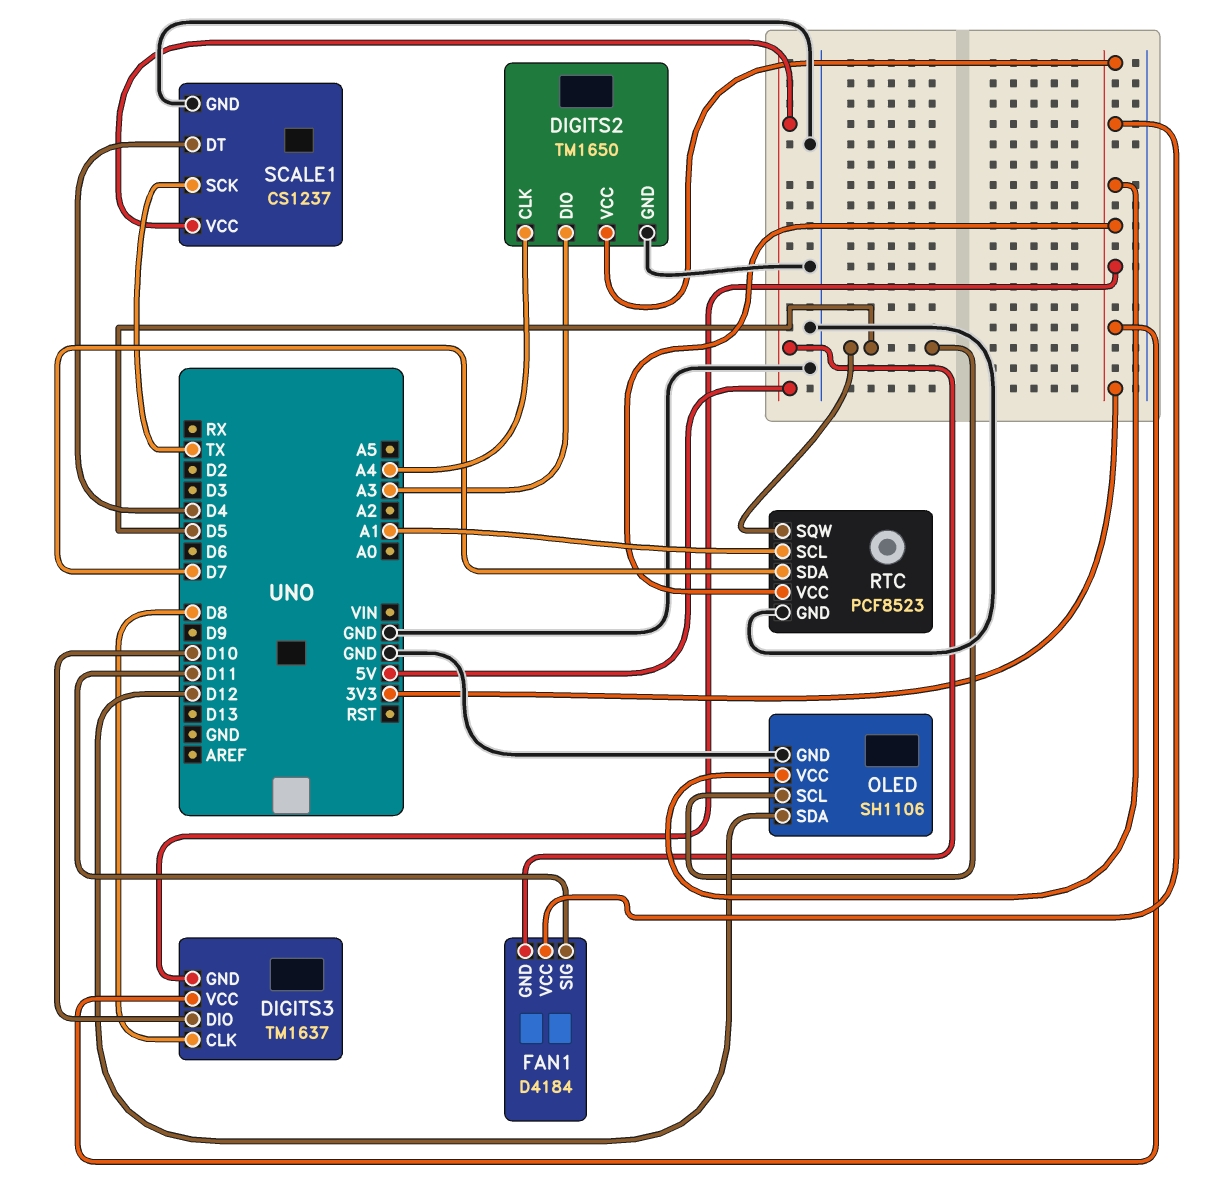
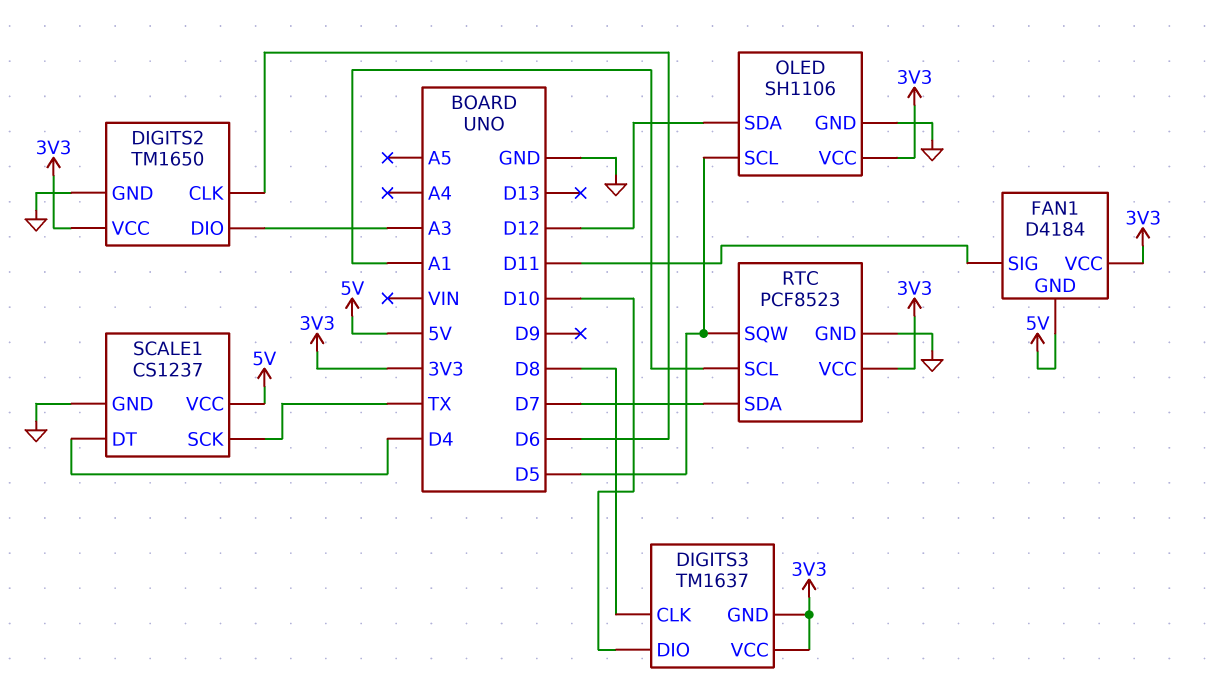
DIGITS2 pin CLK: A4 -> D6

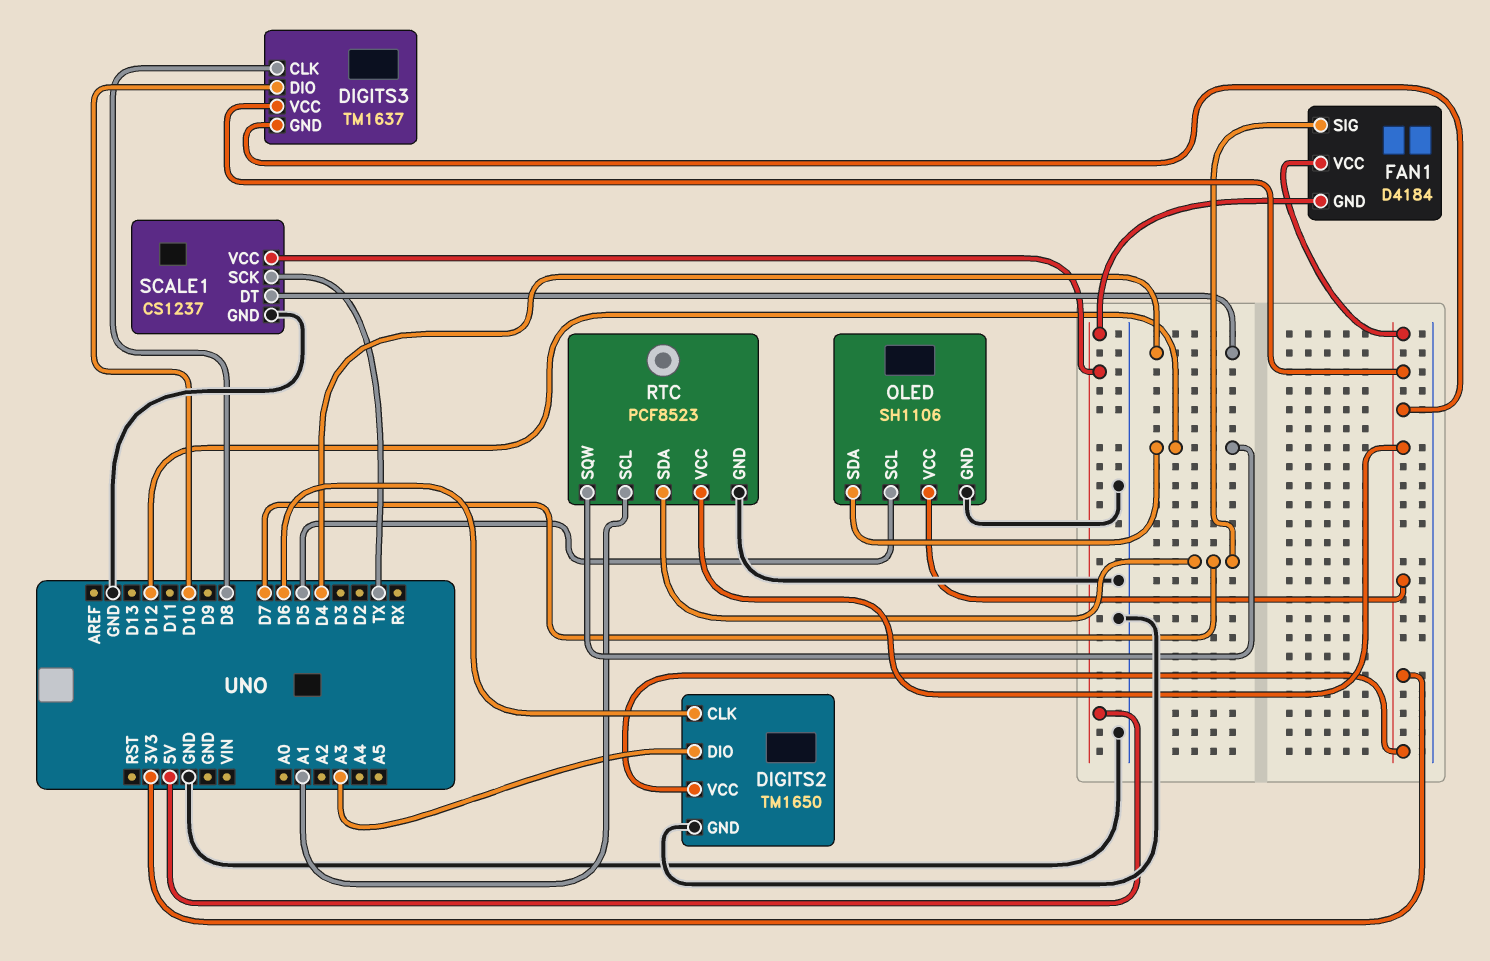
FAN1 pin SIG: D11 -> D7
RTC pin SQW: D5 -> D12

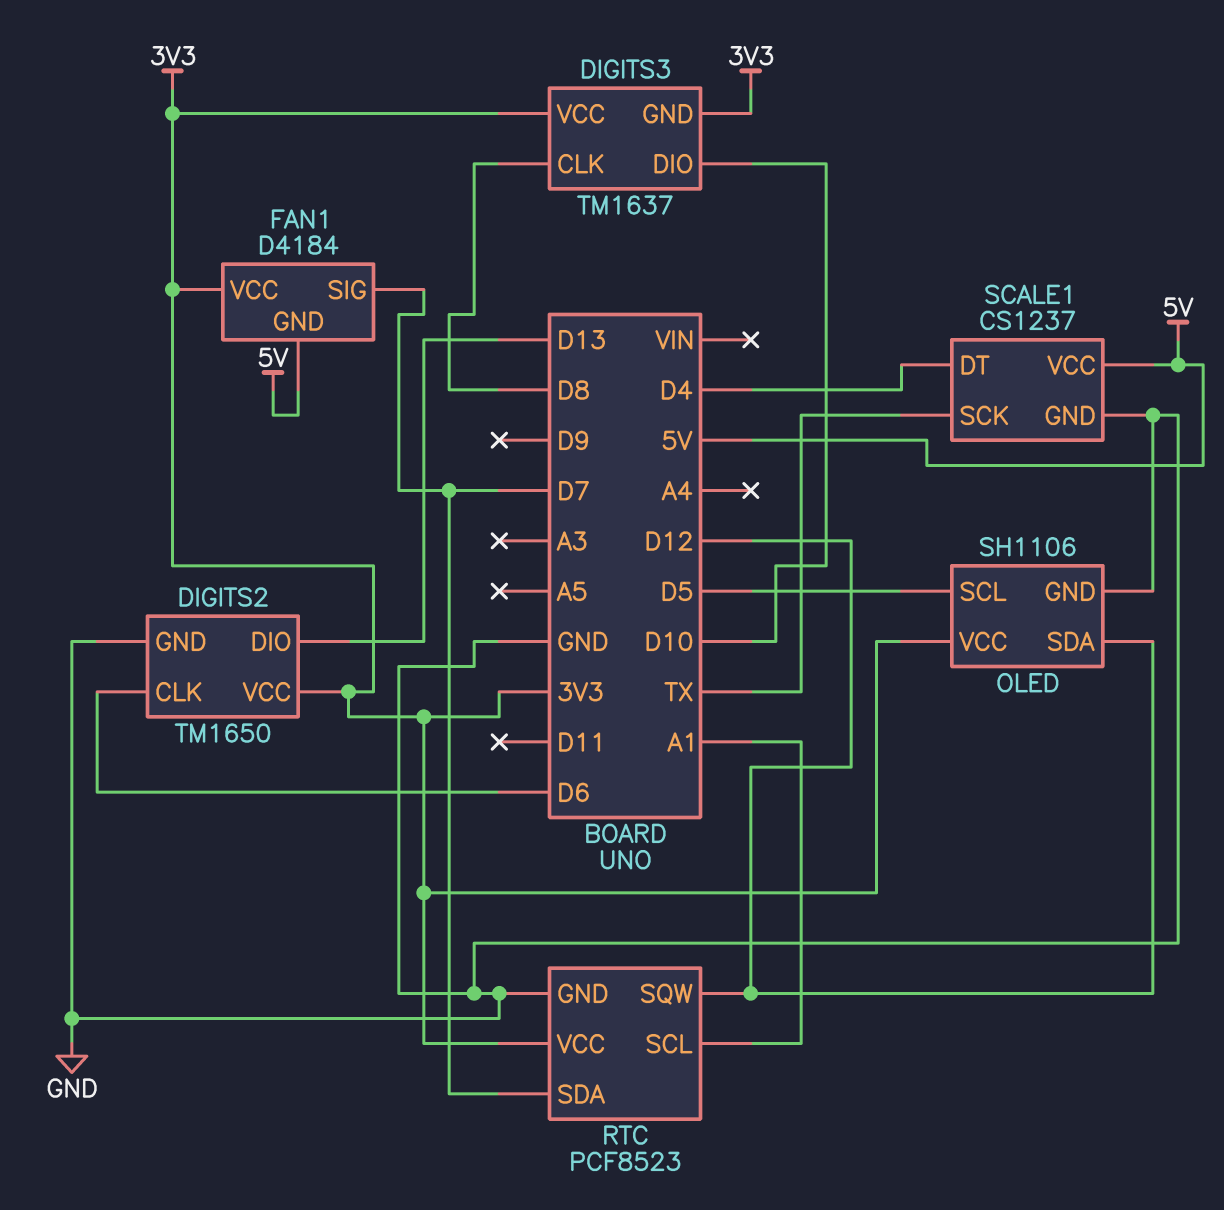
DIGITS2 pin DIO: A3 -> D13

